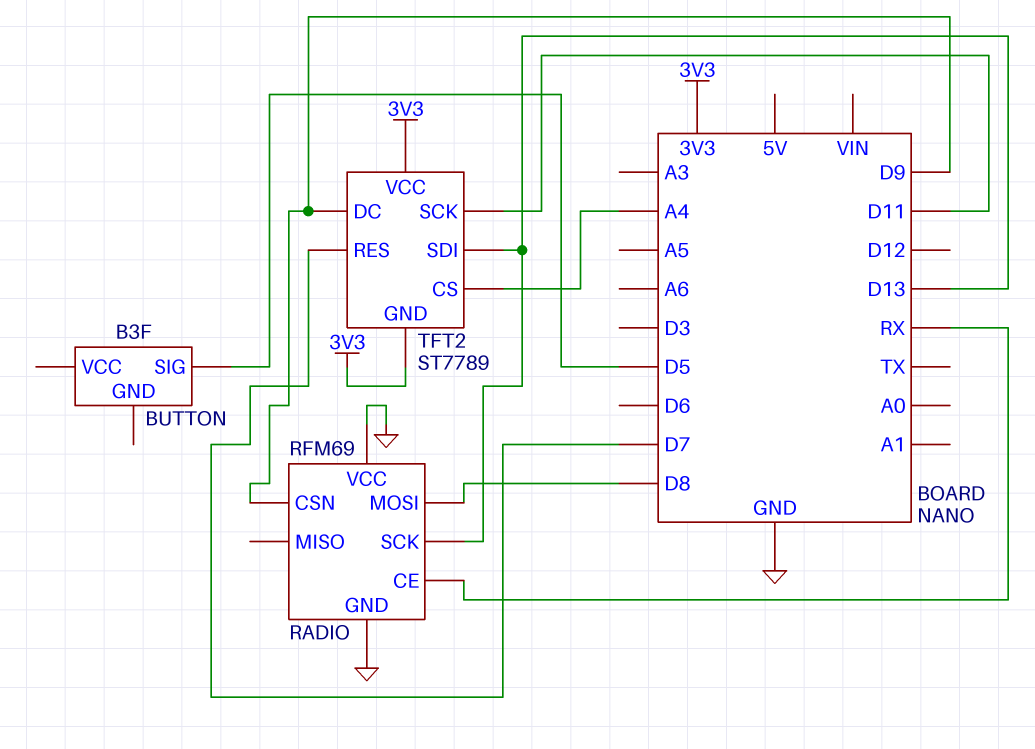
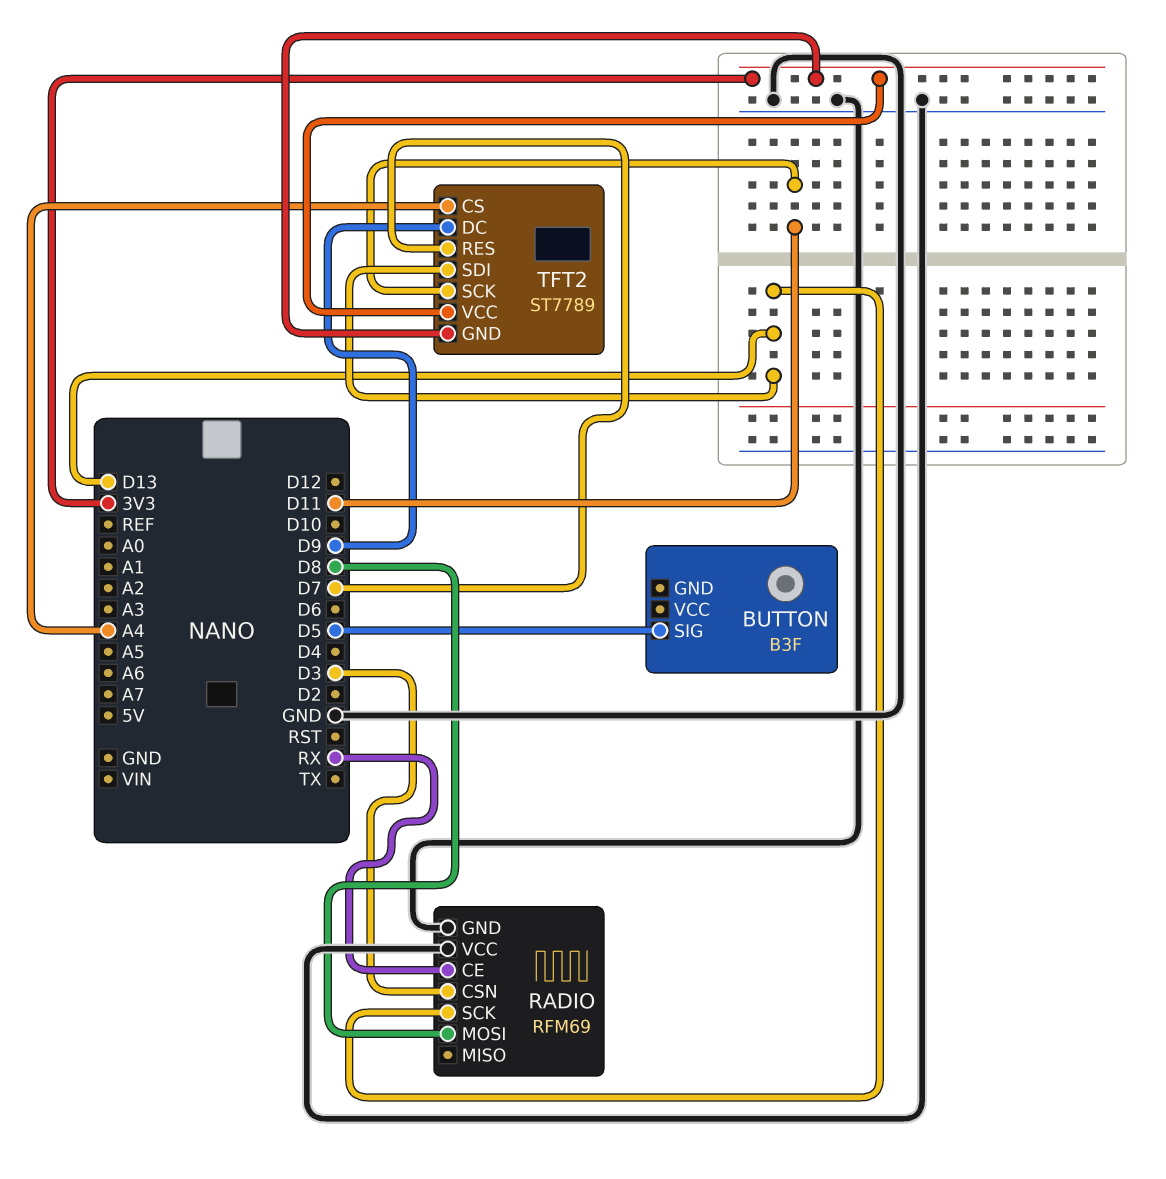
RADIO pin CSN: D9 -> D3

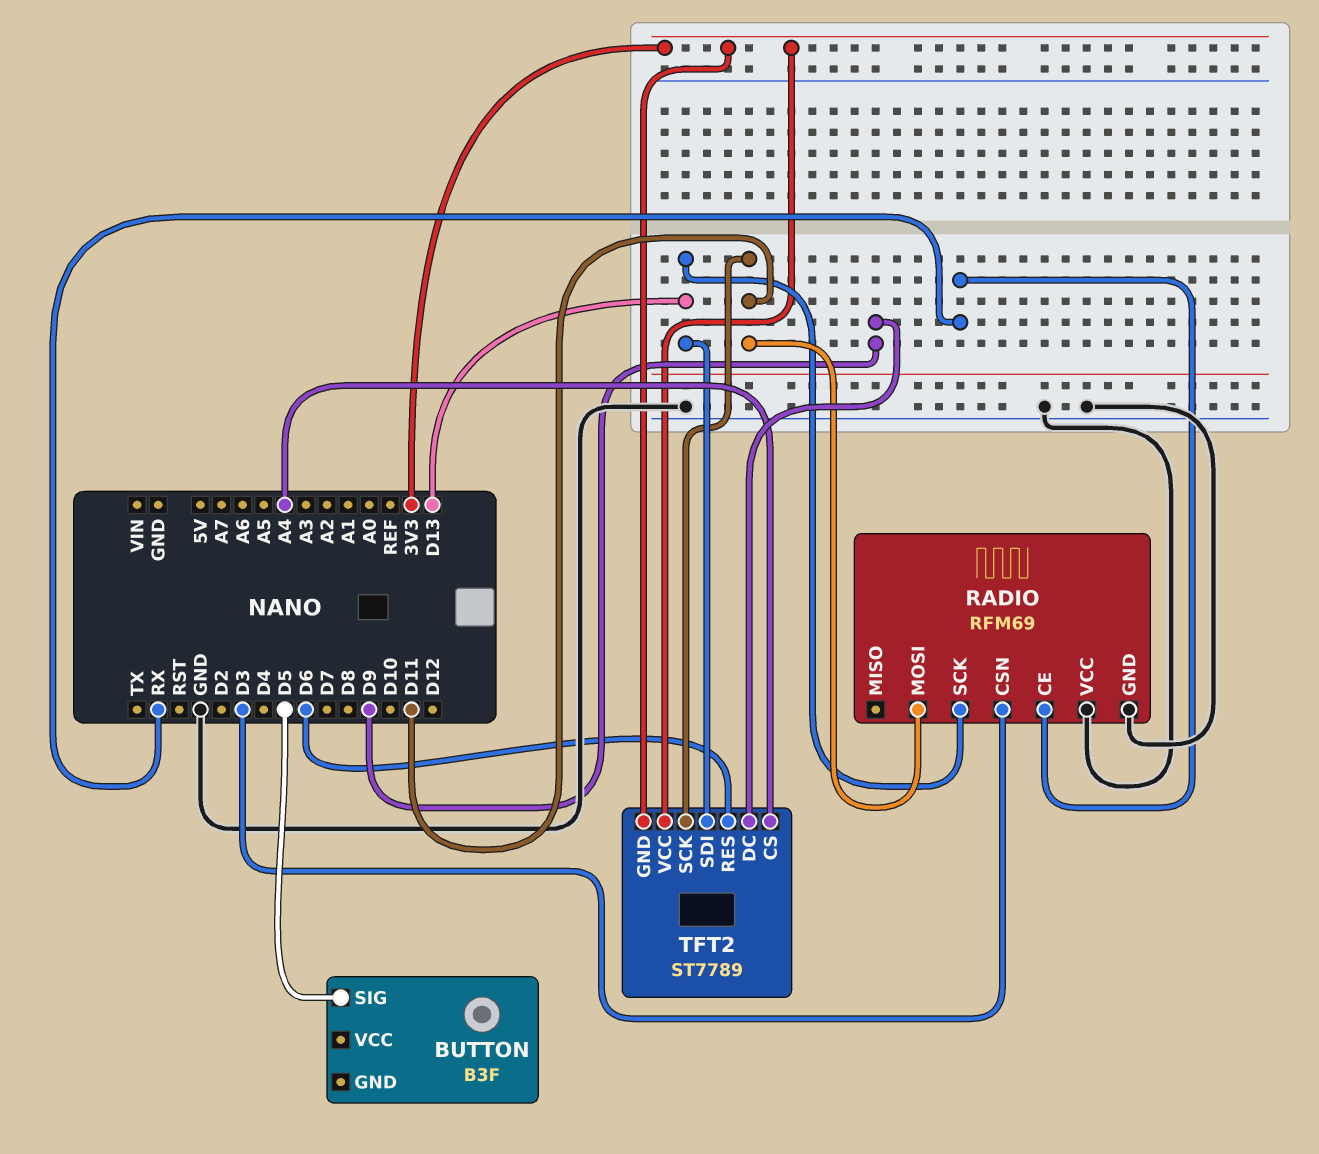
RADIO pin MOSI: D8 -> D11
TFT2 pin RES: D7 -> D6

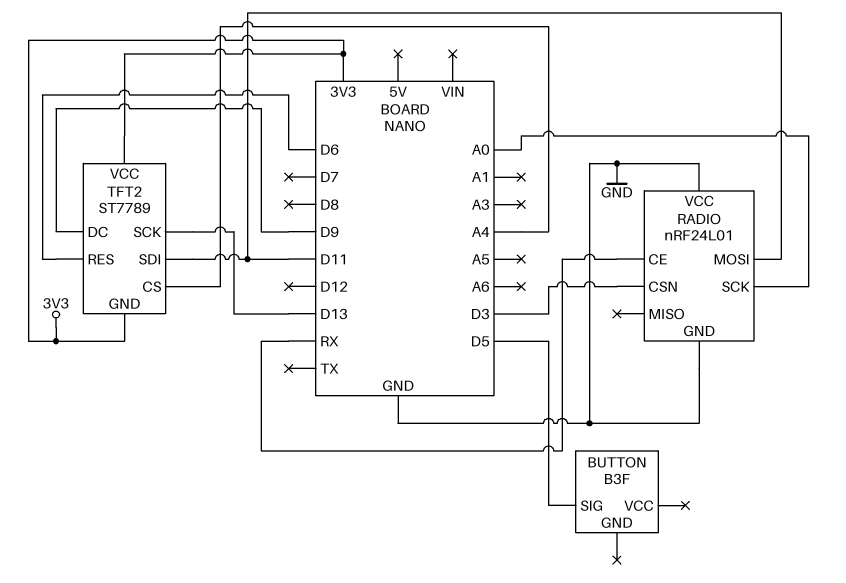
RADIO: RFM69 -> nRF24L01
RADIO pin SCK: D13 -> A0
TFT2 pin SCK: D11 -> D13
TFT2 pin SDI: D13 -> D11

